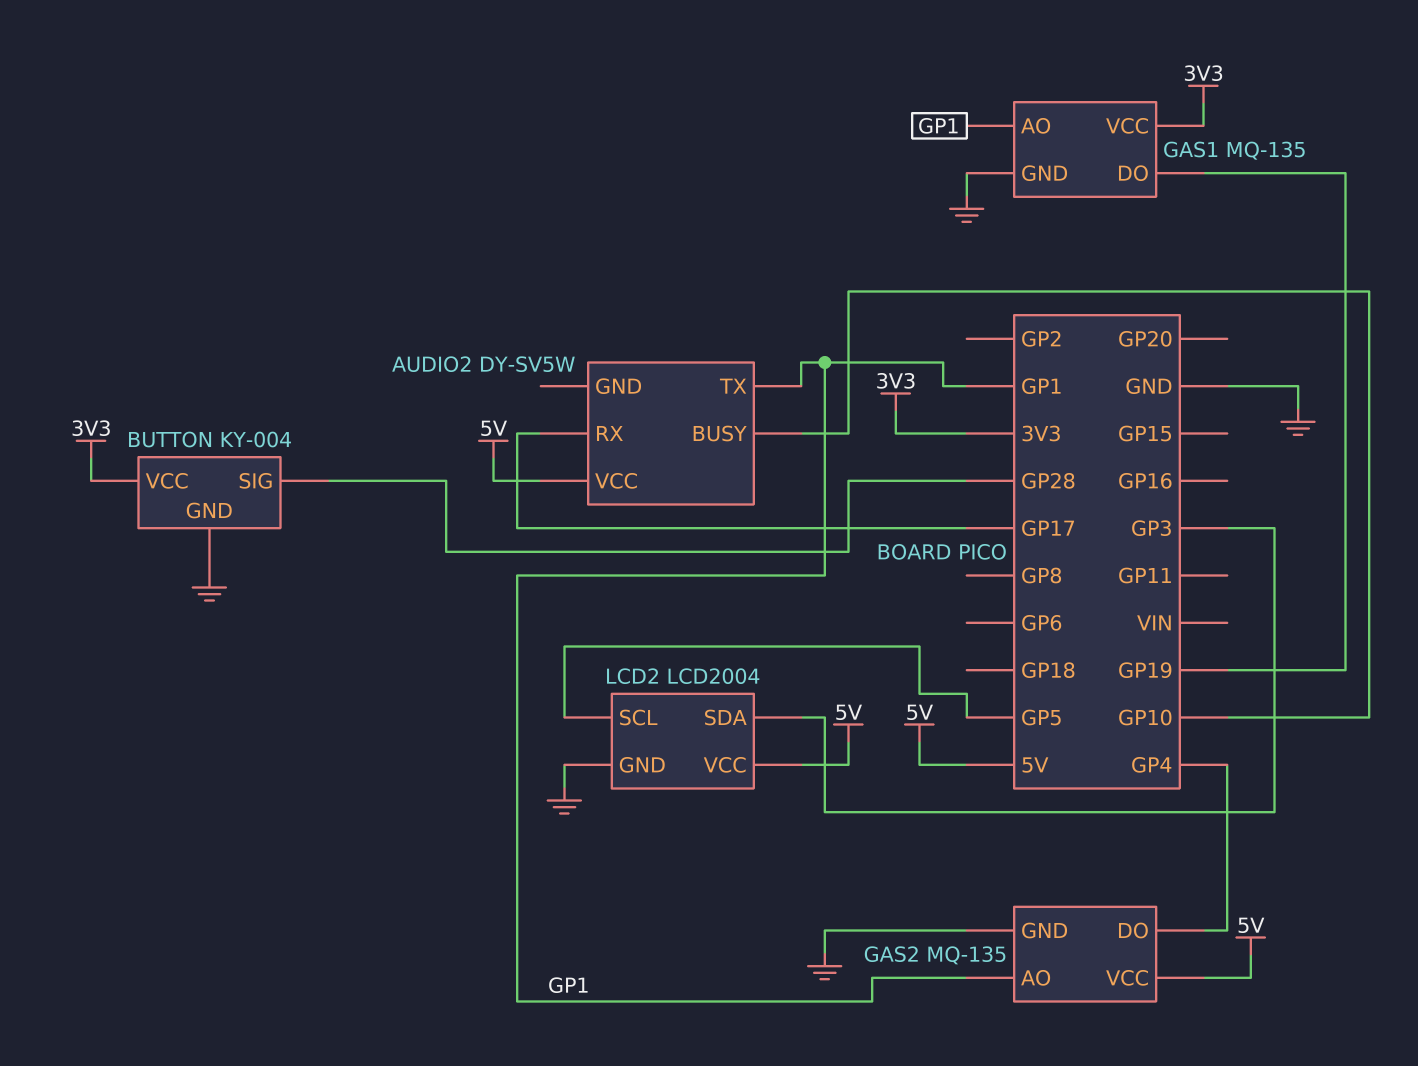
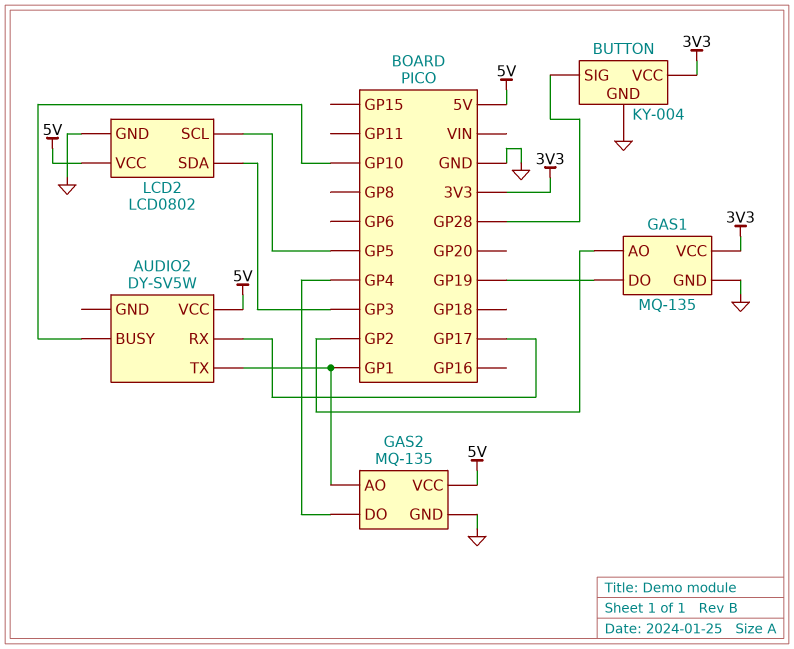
GAS1 pin AO: GP1 -> GP2
LCD2: LCD2004 -> LCD0802

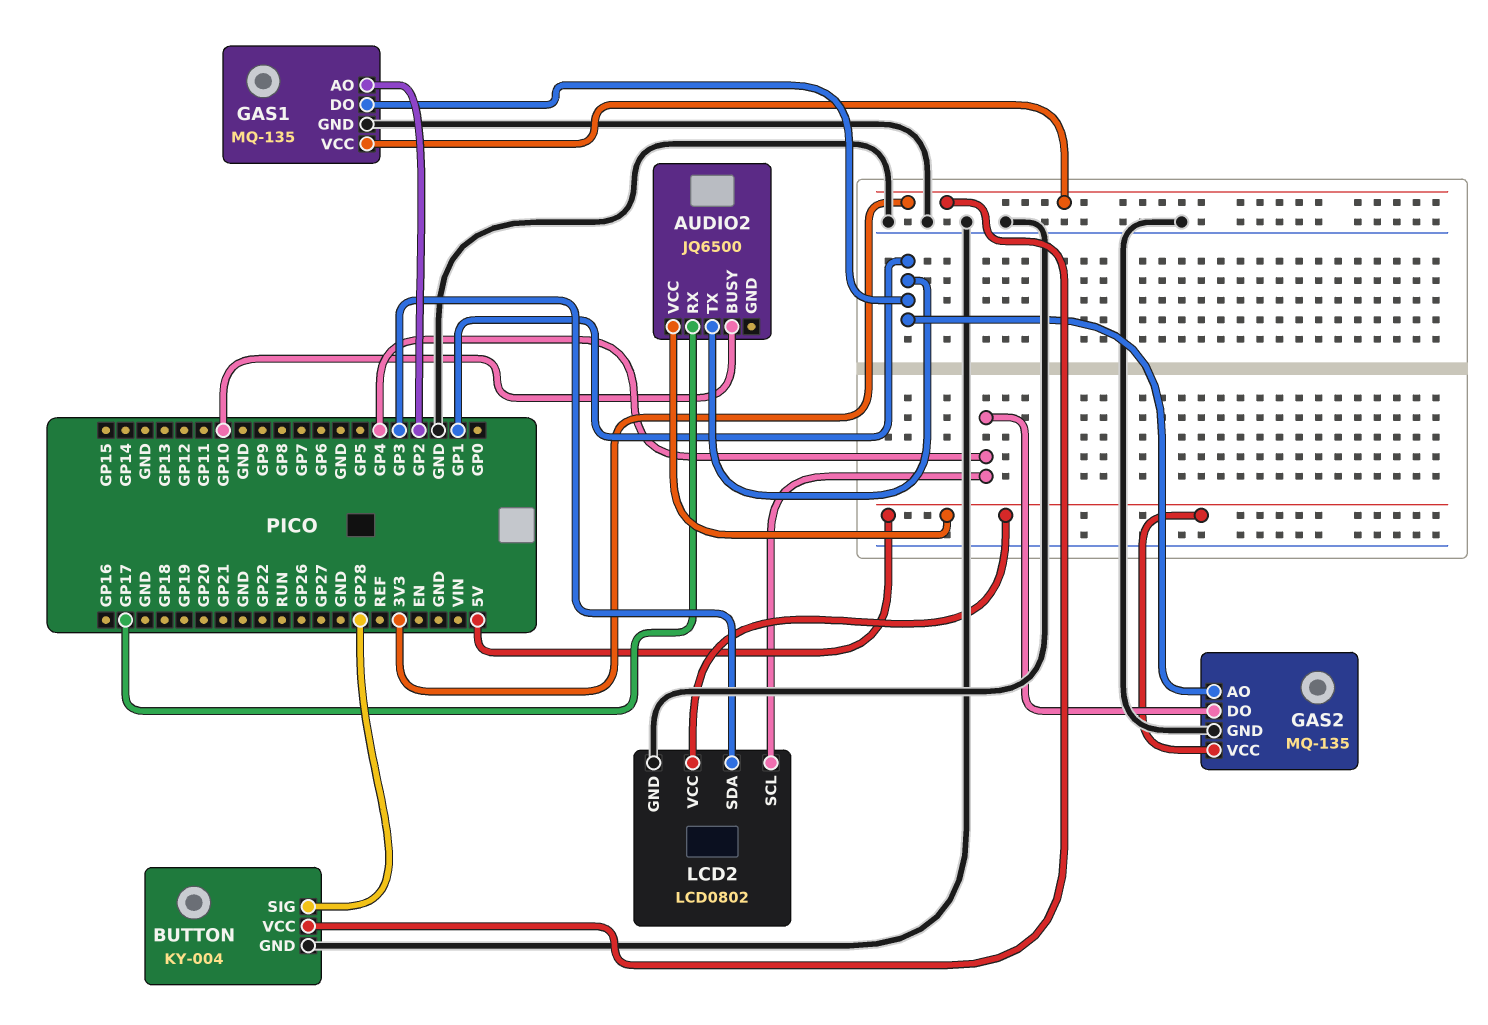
AUDIO2: DY-SV5W -> JQ6500
GAS1 pin DO: GP19 -> GP1
LCD2 pin SCL: GP5 -> GP4

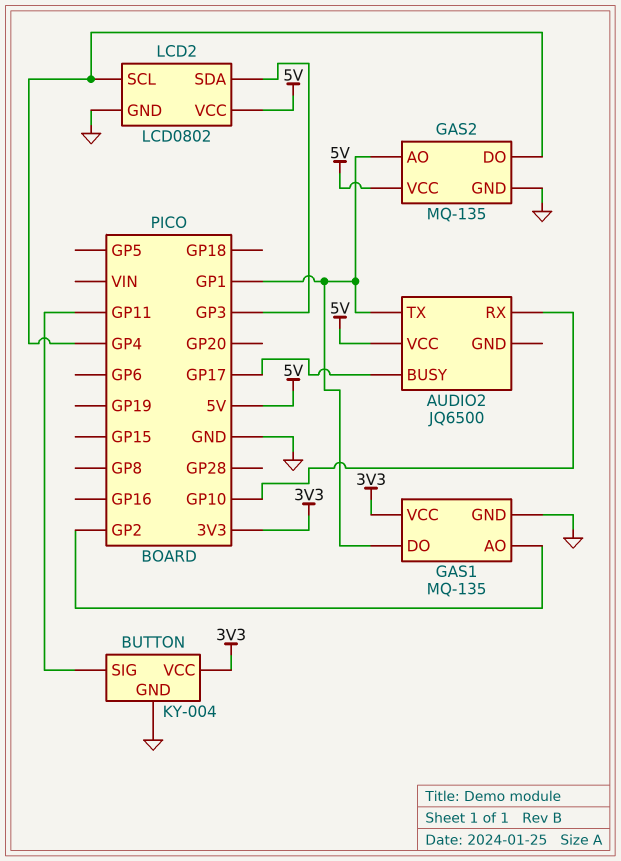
AUDIO2 pin BUSY: GP10 -> GP17
AUDIO2 pin RX: GP17 -> GP10
BUTTON pin SIG: GP28 -> GP11

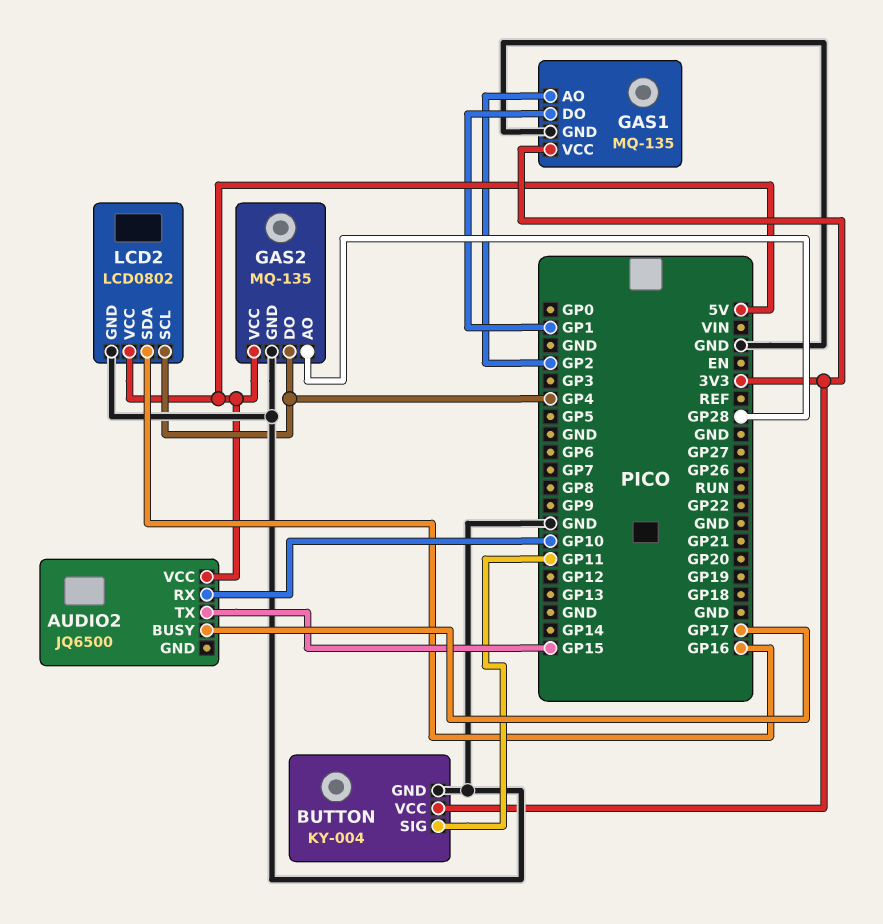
AUDIO2 pin TX: GP1 -> GP15
GAS2 pin AO: GP1 -> GP28
LCD2 pin SDA: GP3 -> GP16

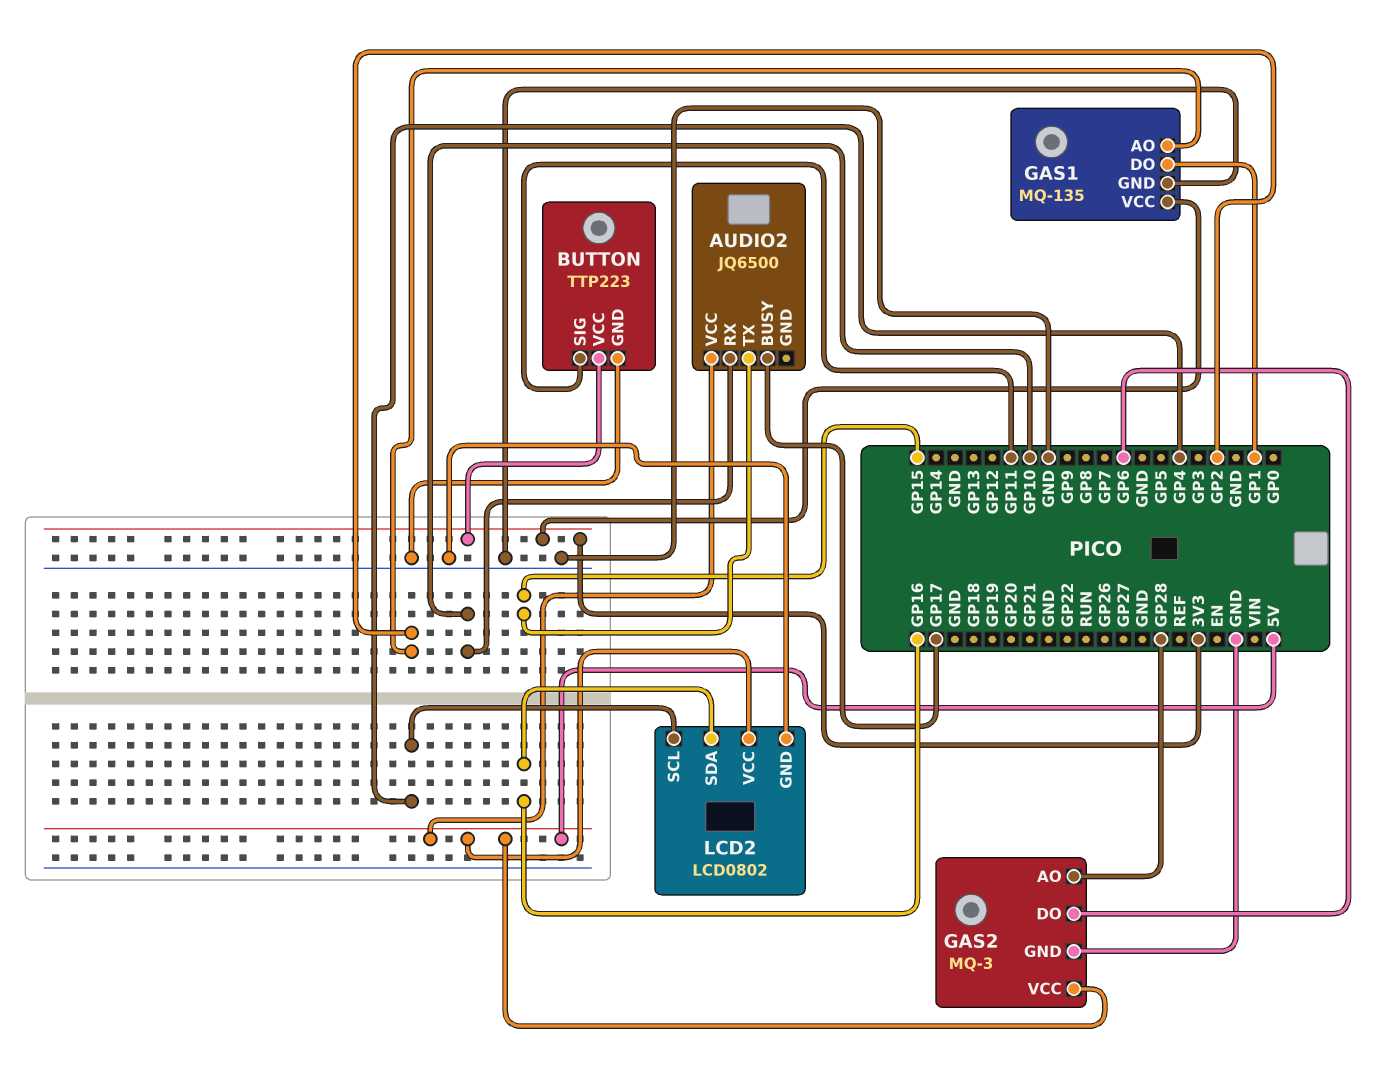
BUTTON: KY-004 -> TTP223
GAS2: MQ-135 -> MQ-3
GAS2 pin DO: GP4 -> GP6

